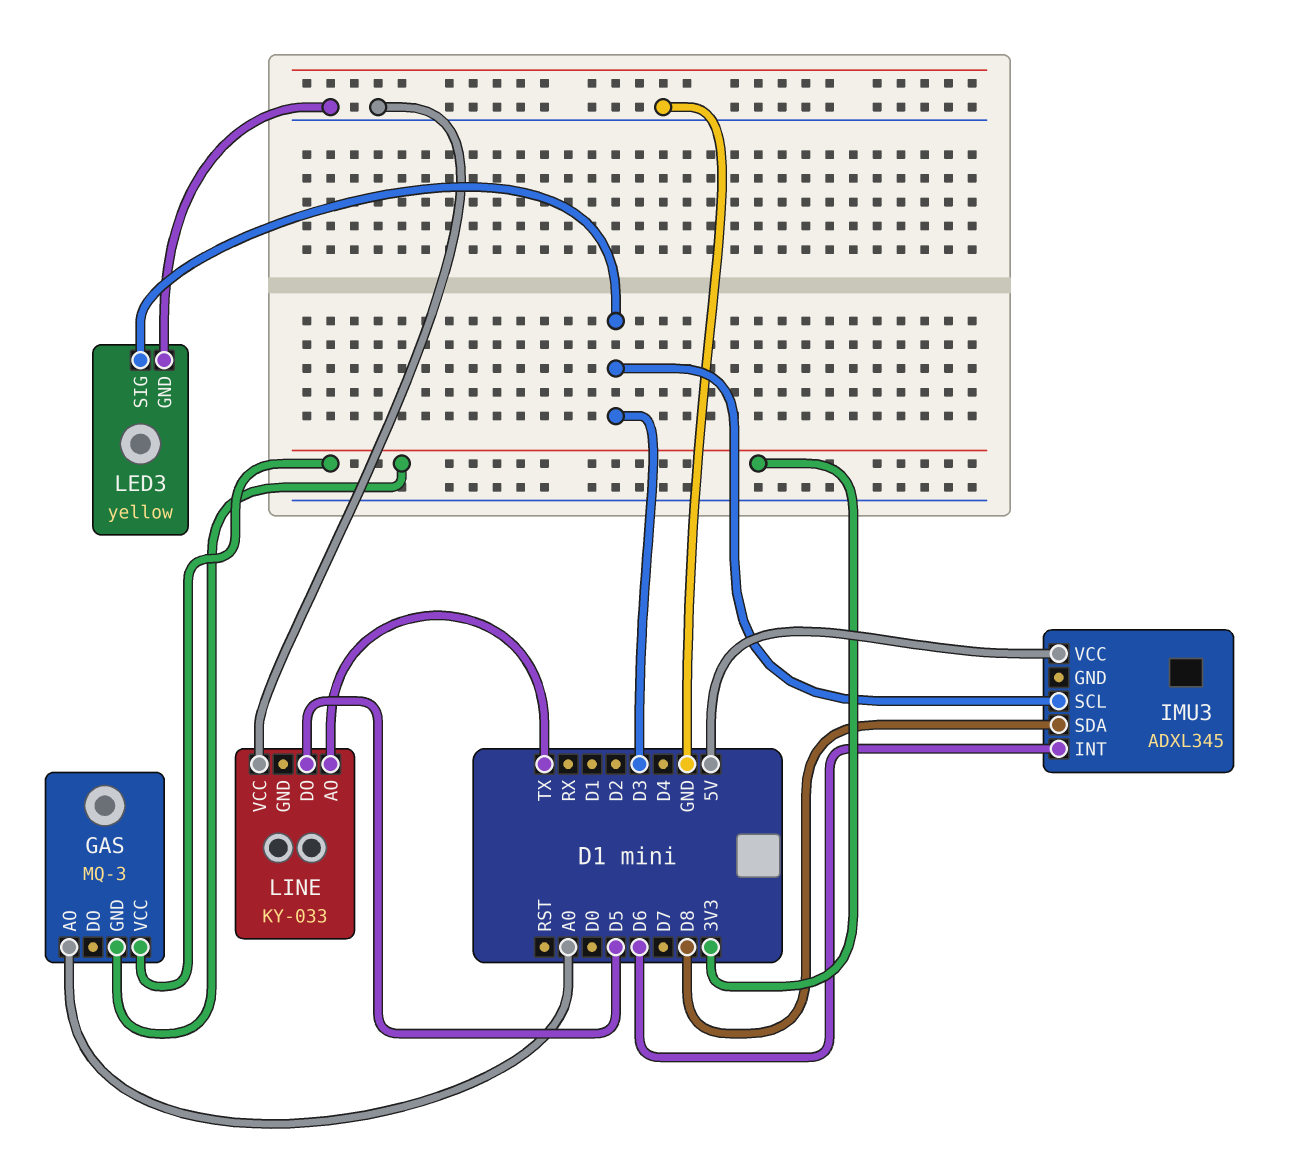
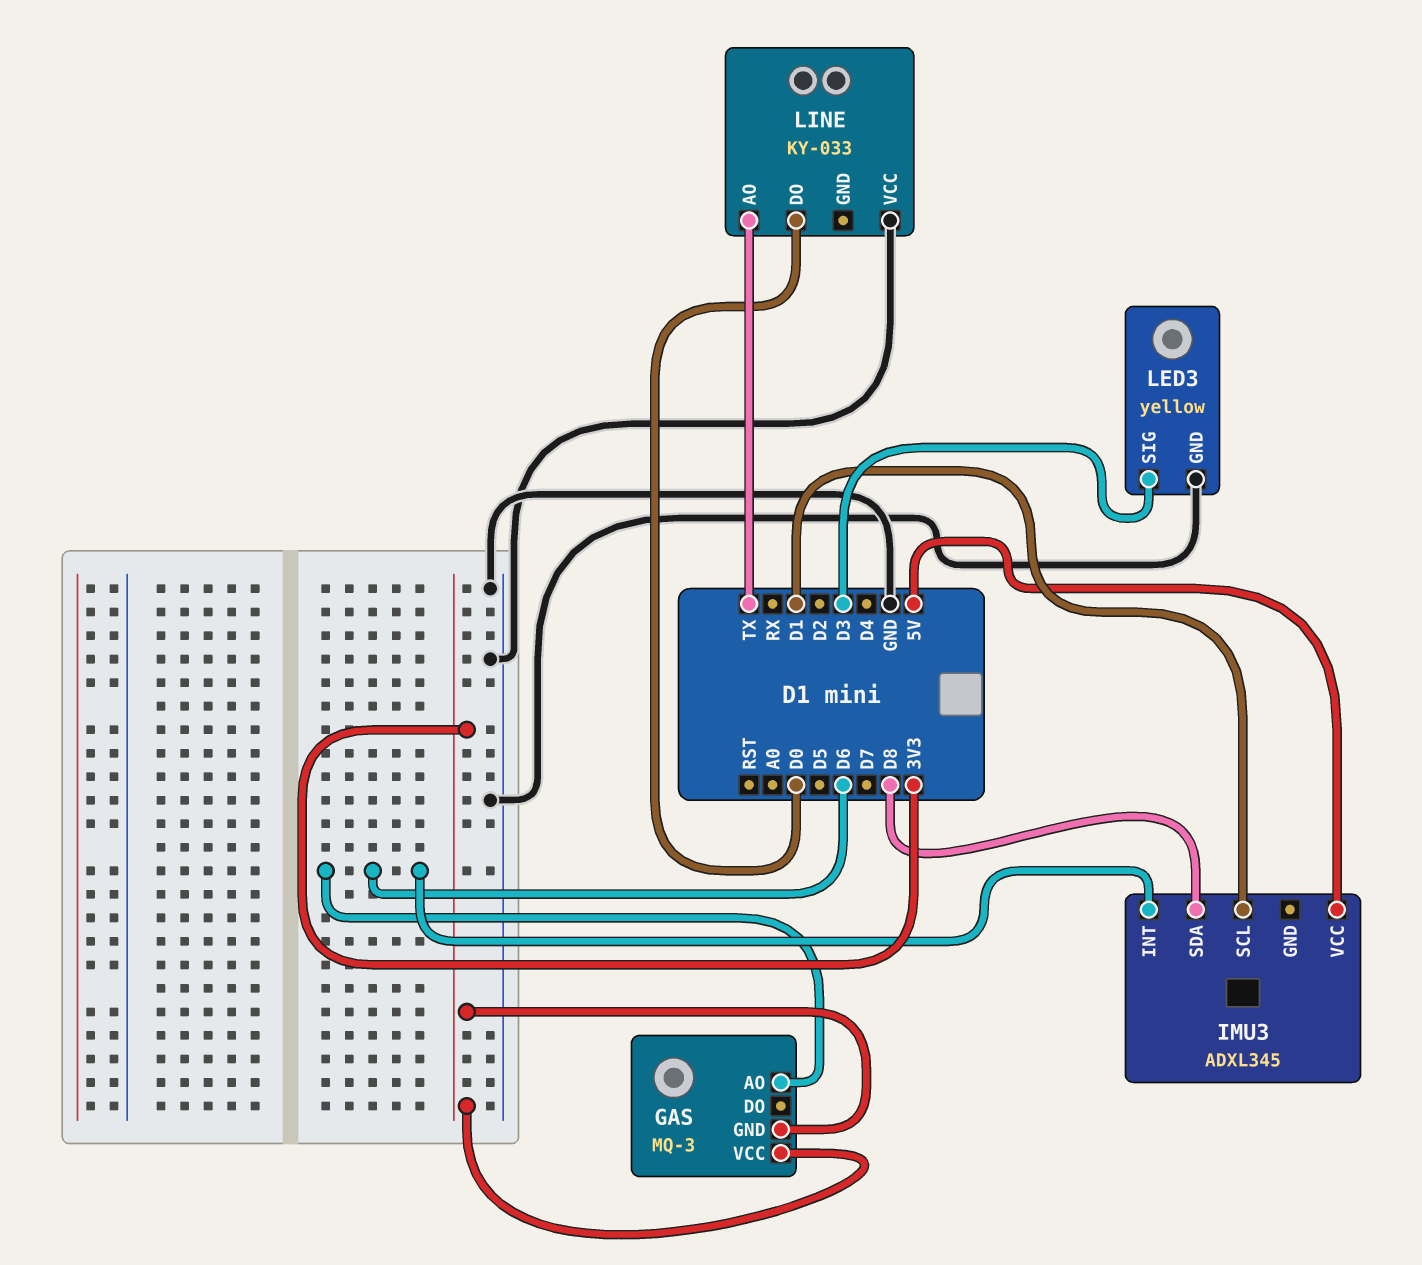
GAS pin AO: A0 -> D6
IMU3 pin SCL: D3 -> D1
LINE pin DO: D5 -> D0

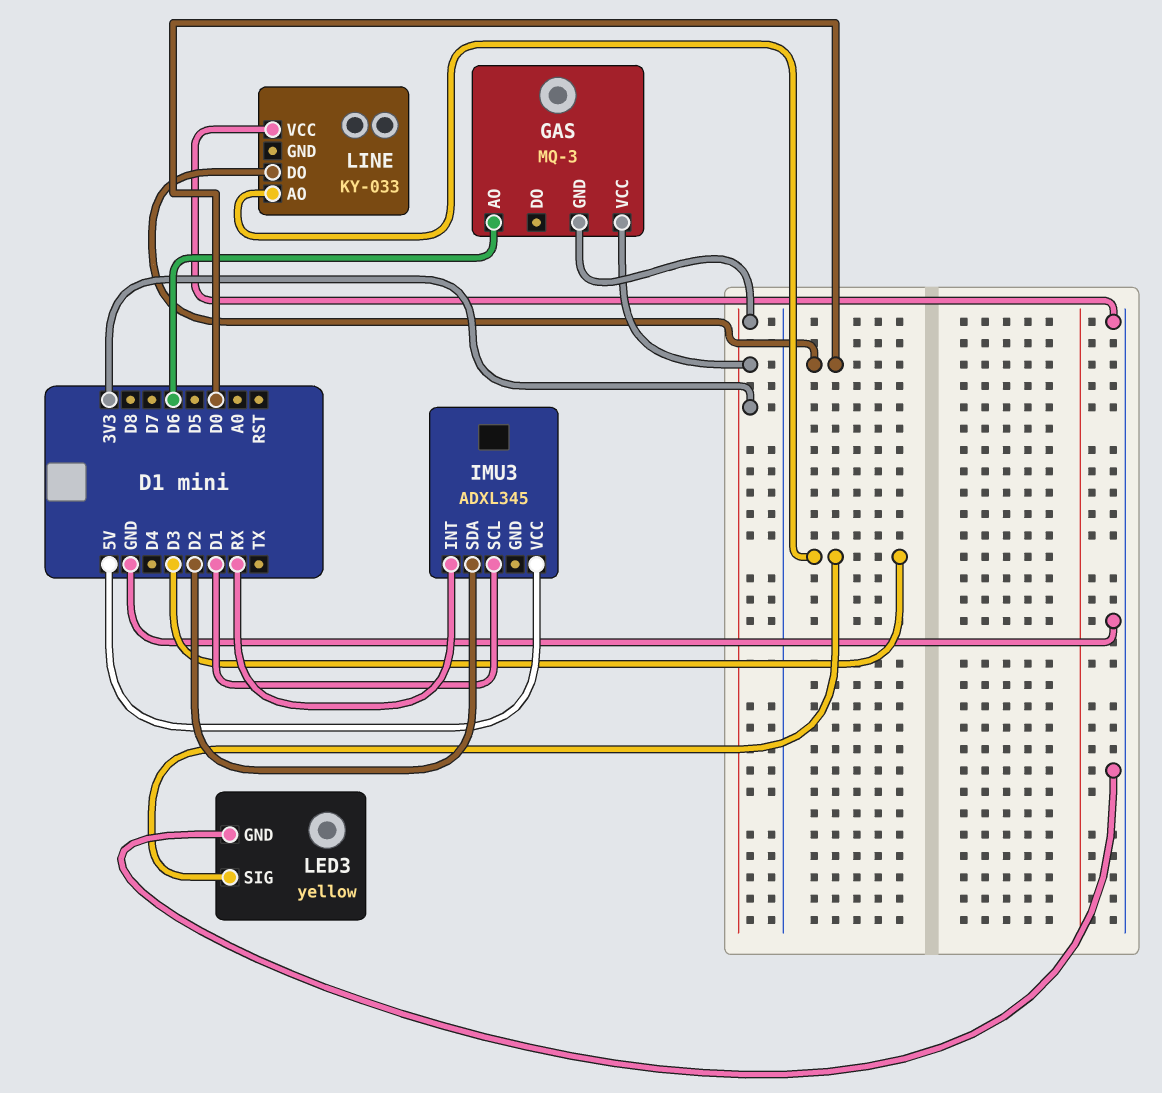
IMU3 pin INT: D6 -> RX
IMU3 pin SDA: D8 -> D2
LINE pin AO: TX -> D3

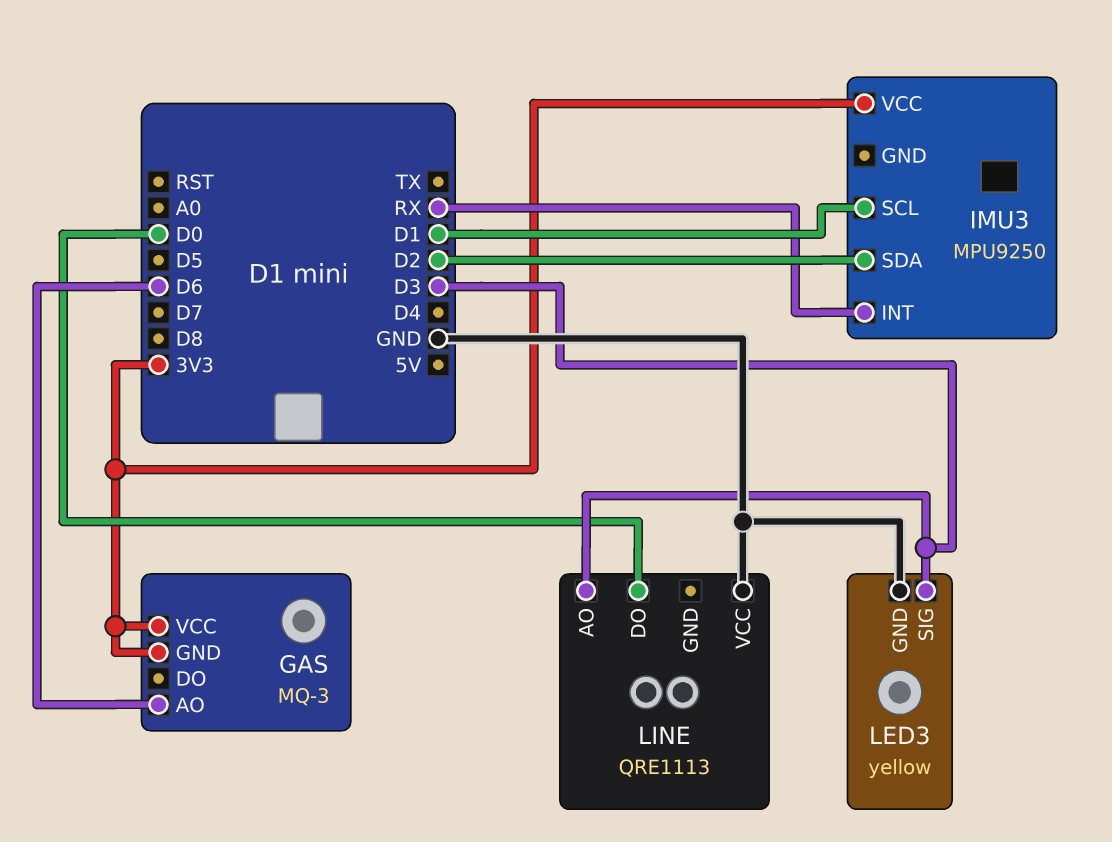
IMU3: ADXL345 -> MPU9250
IMU3 pin VCC: 5V -> 3V3
LINE: KY-033 -> QRE1113

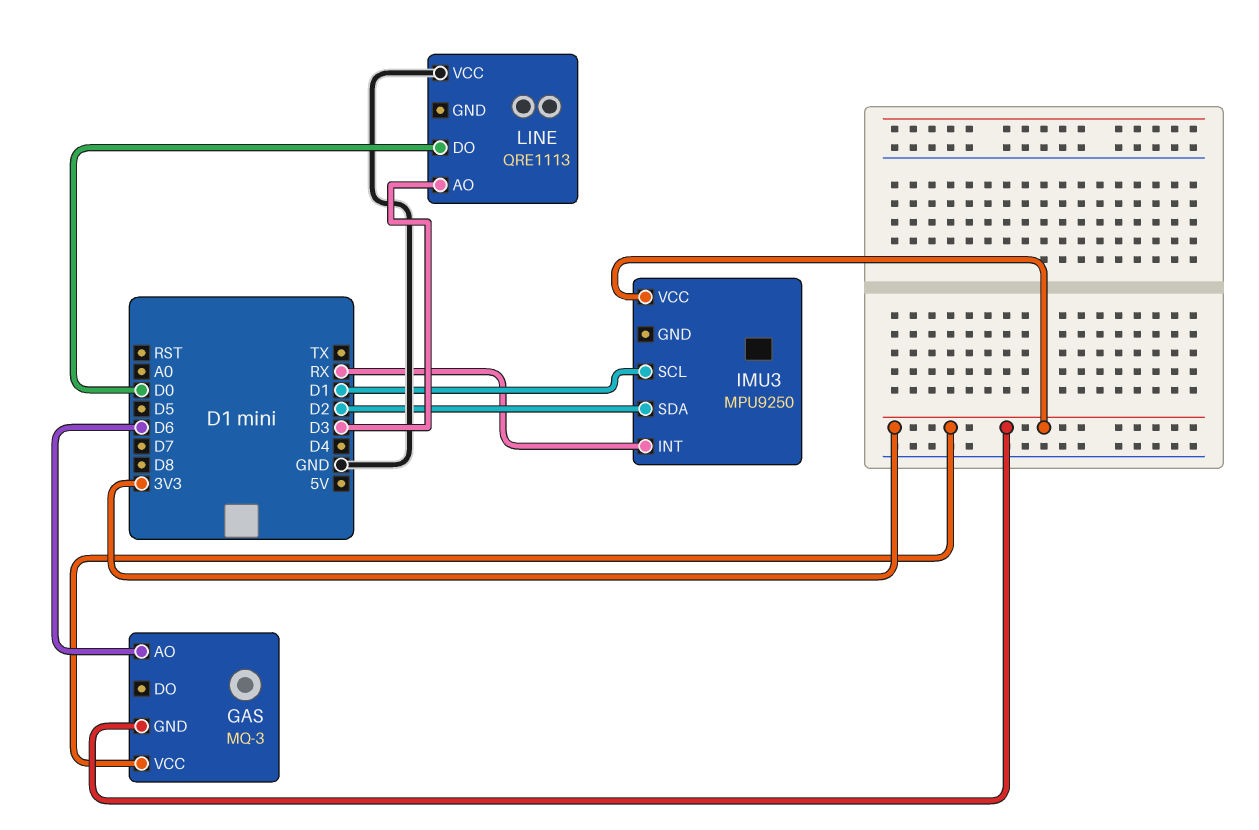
LED3: yellow -> none
LED3 pin GND: GND -> none
LED3 pin SIG: D3 -> none

